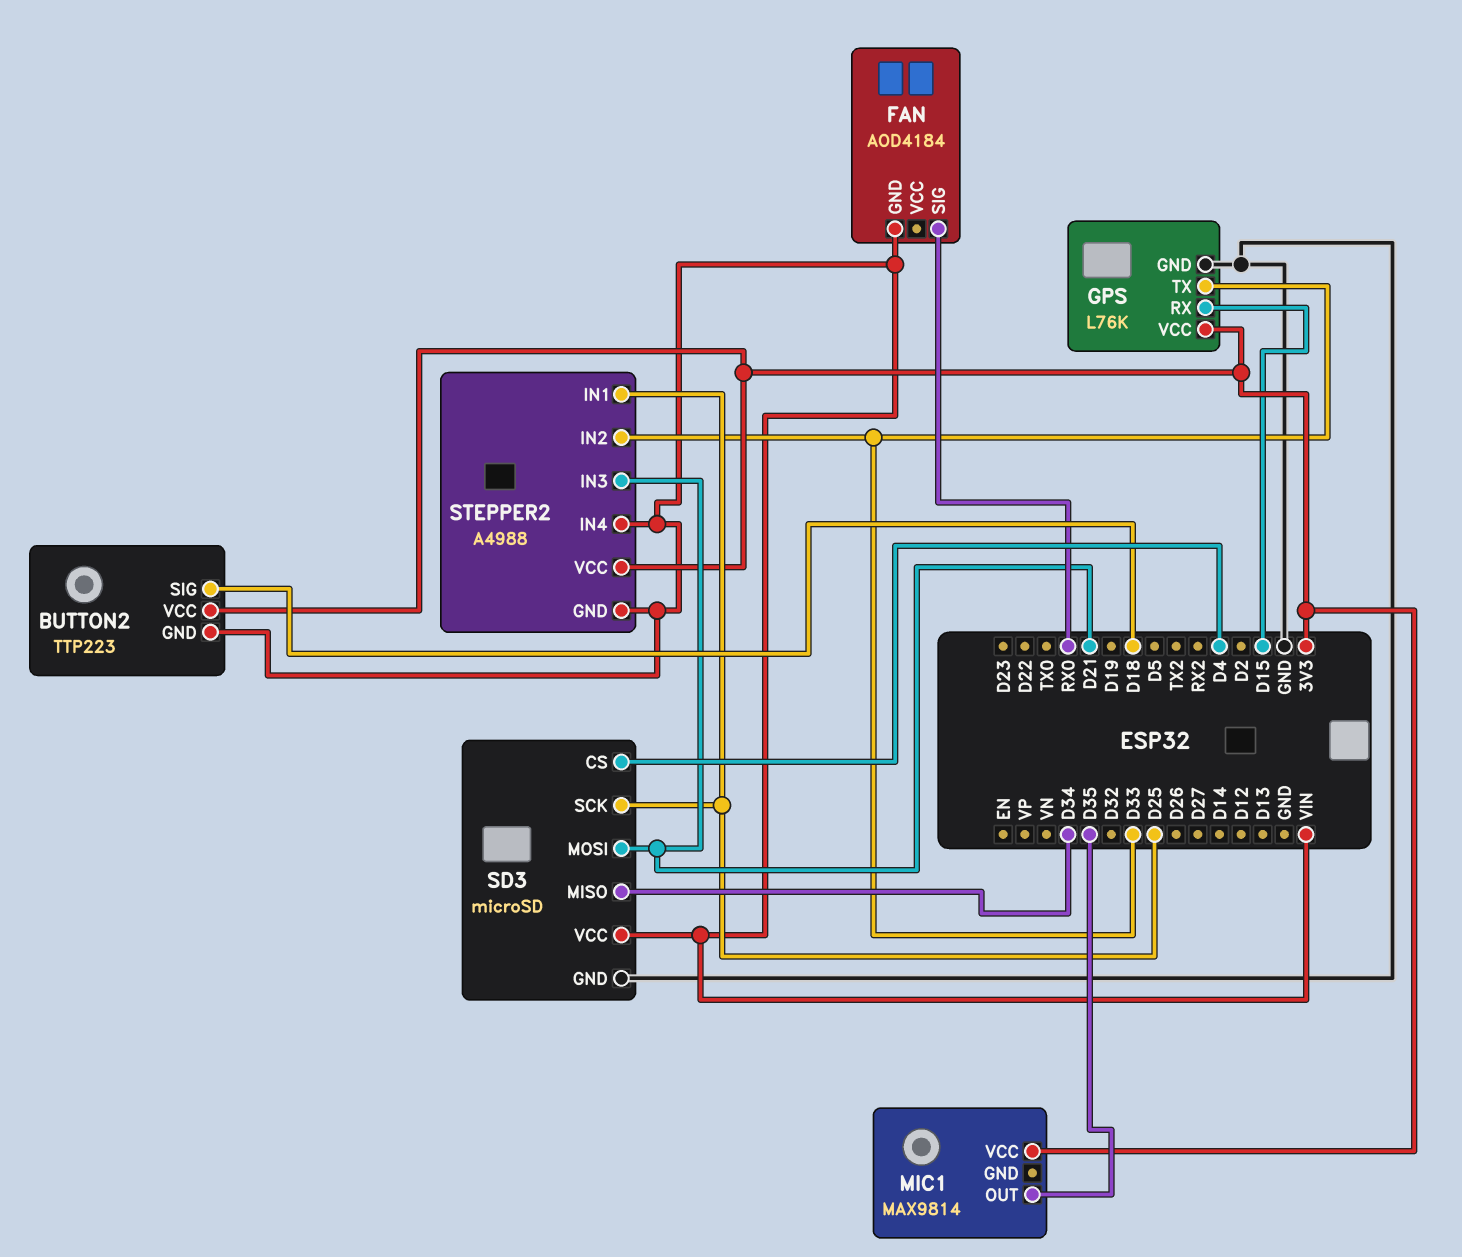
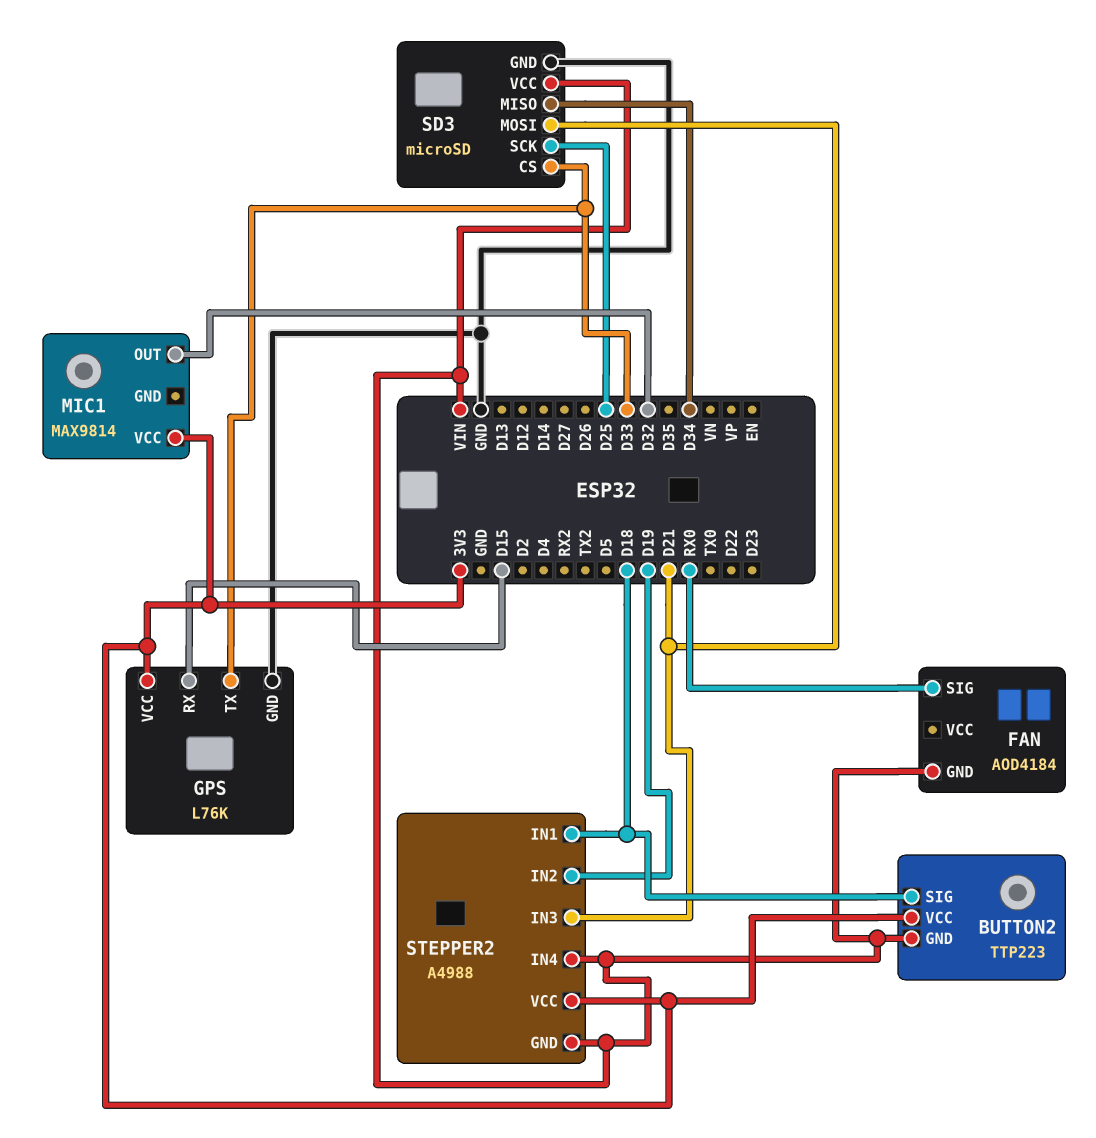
MIC1 pin OUT: D35 -> D32
SD3 pin CS: D4 -> D33
STEPPER2 pin IN1: D25 -> D18
STEPPER2 pin IN2: D33 -> D19

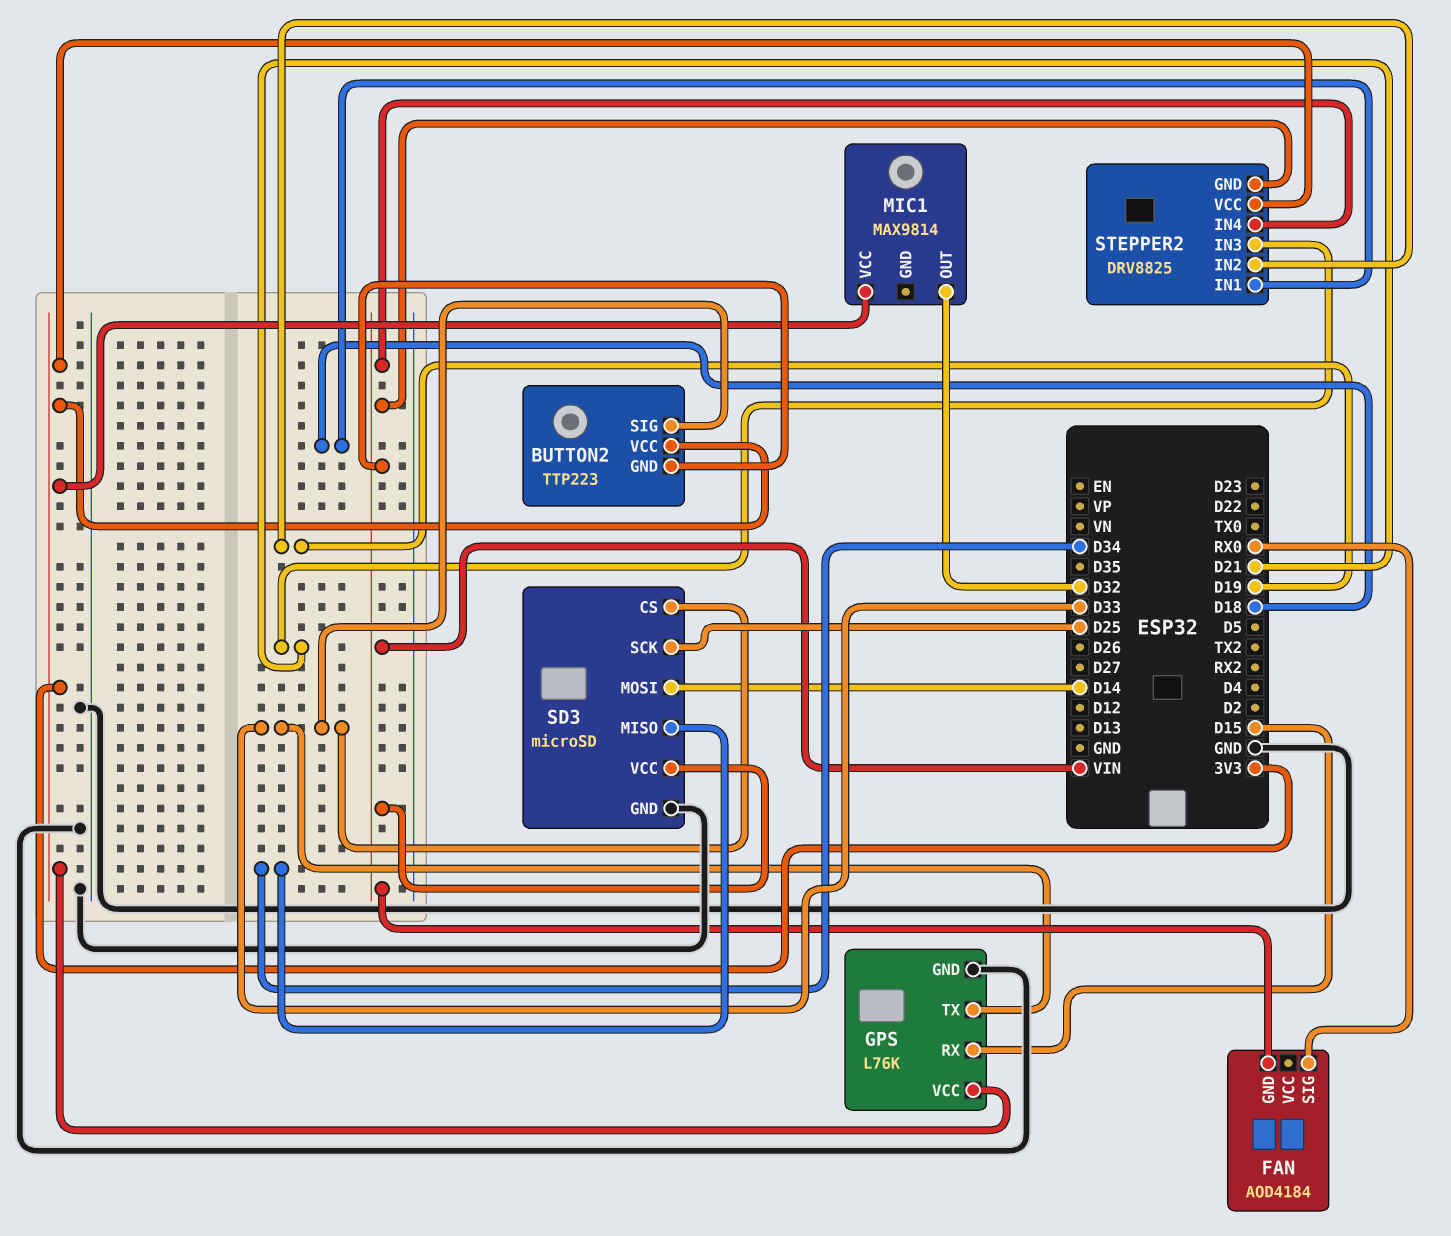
BUTTON2 pin SIG: D18 -> D33
SD3 pin MOSI: D21 -> D14
STEPPER2: A4988 -> DRV8825

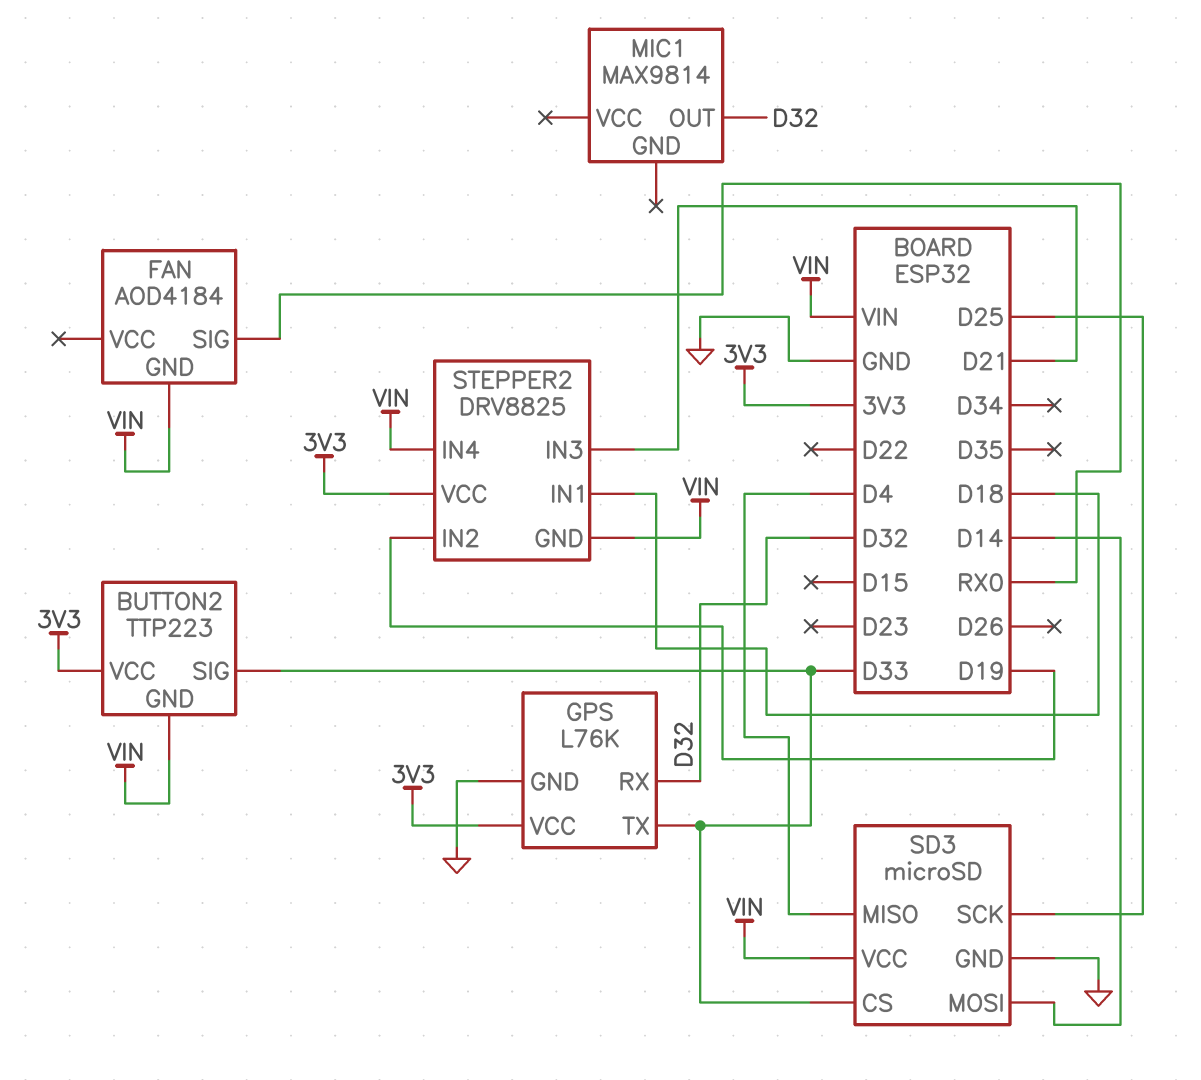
GPS pin RX: D15 -> D32
MIC1 pin VCC: 3V3 -> none
SD3 pin MISO: D34 -> D4

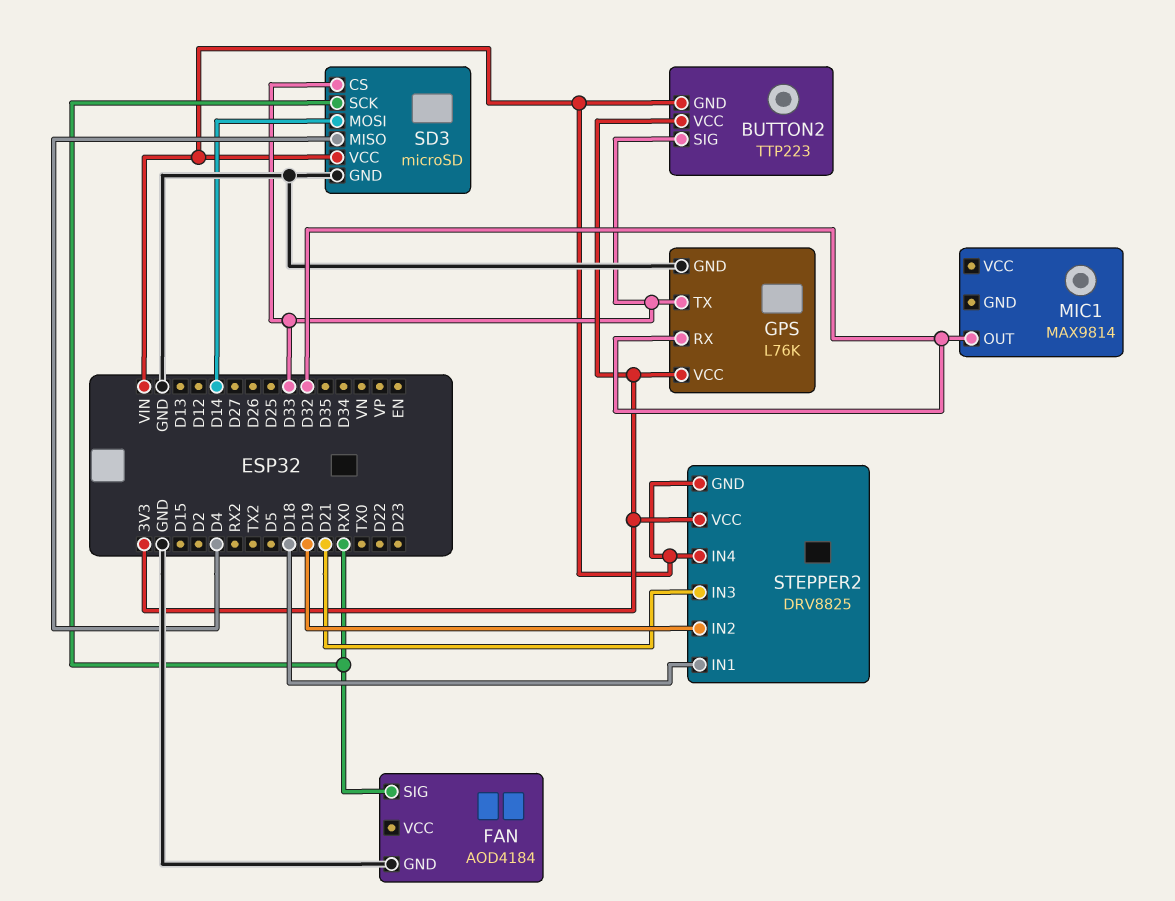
FAN pin GND: VIN -> GND
SD3 pin SCK: D25 -> RX0

